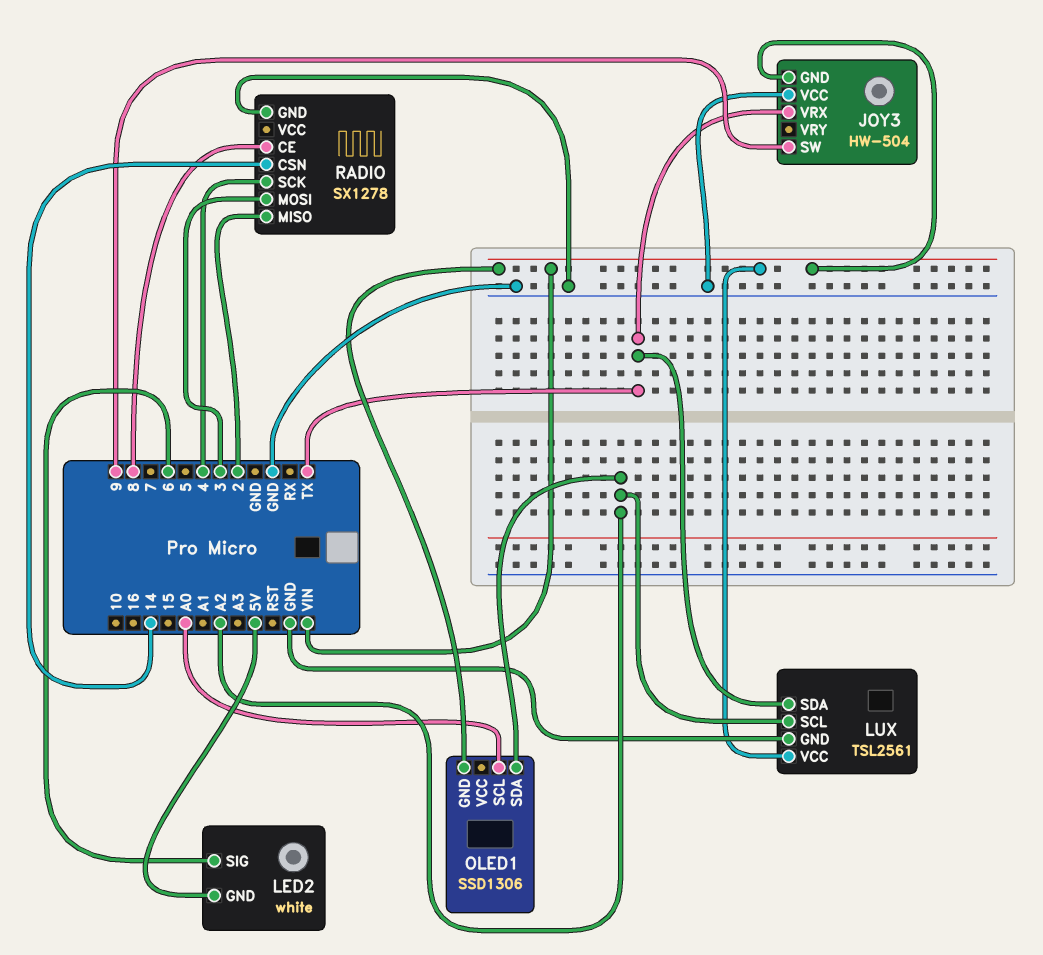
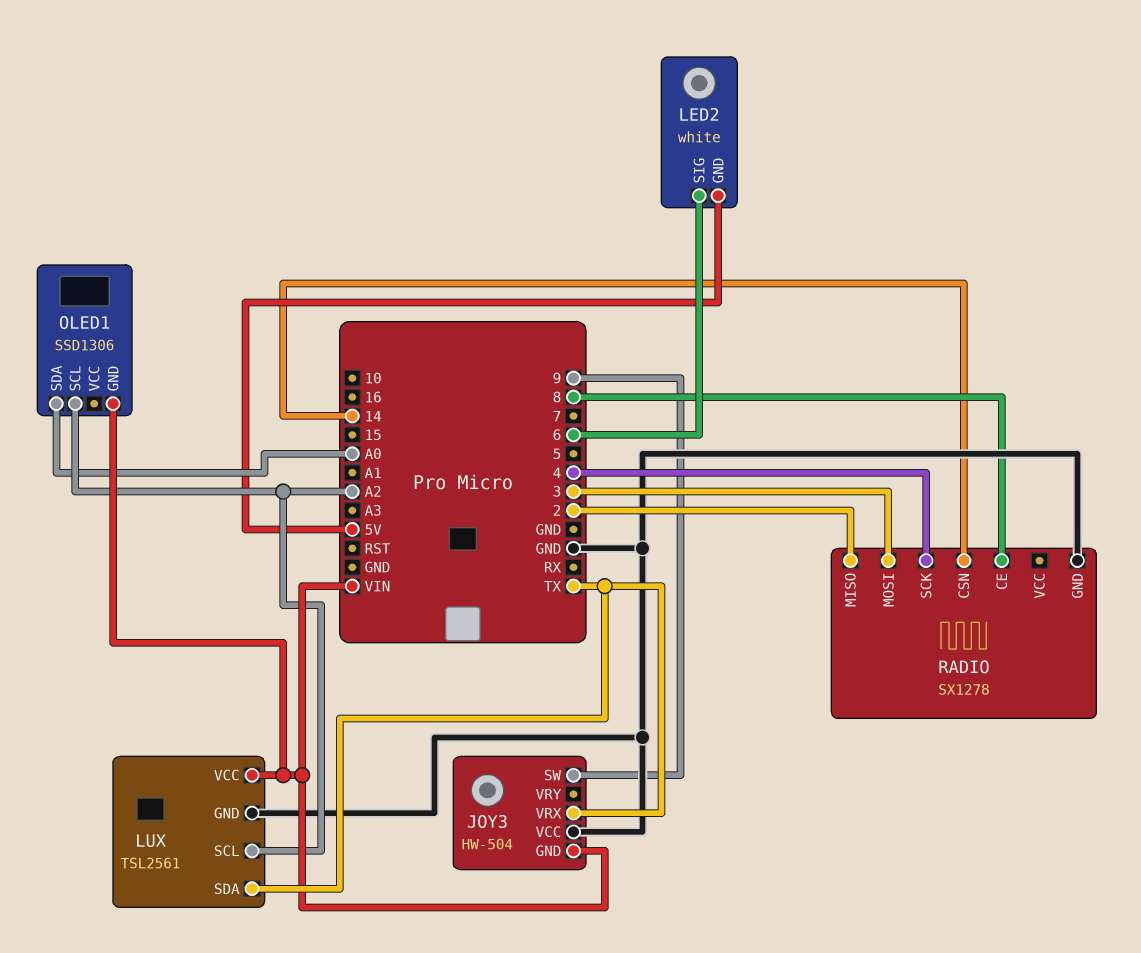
OLED1 pin SCL: A0 -> A2
OLED1 pin SDA: A2 -> A0

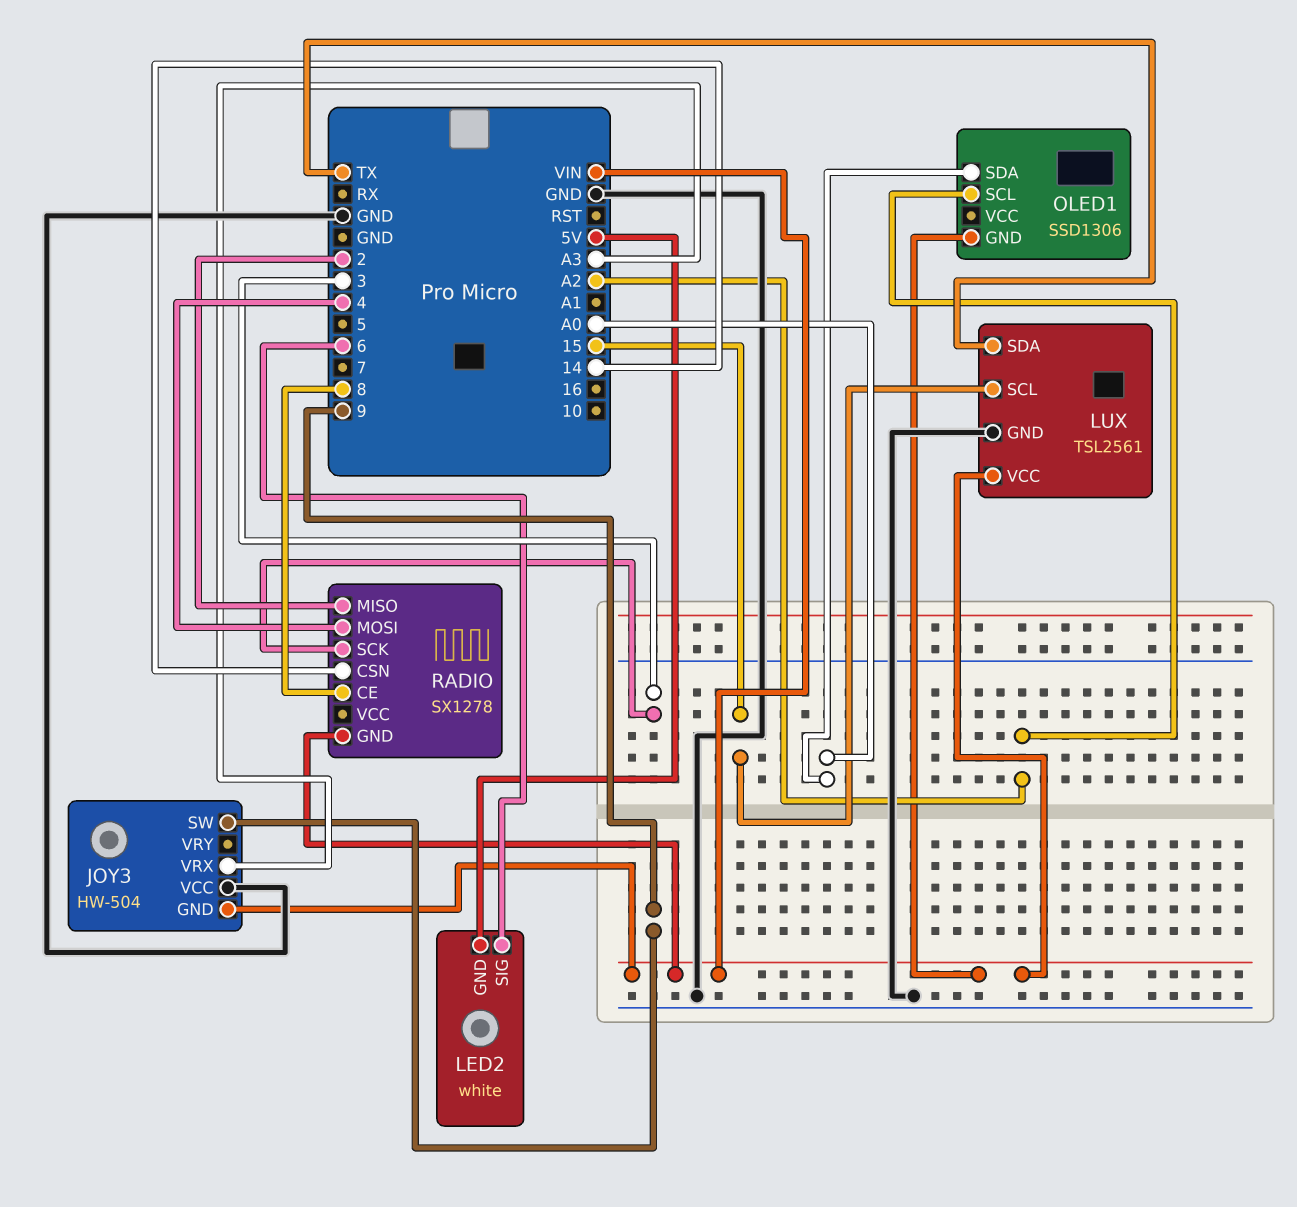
JOY3 pin VRX: TX -> A3
LUX pin SCL: A2 -> 15
RADIO pin GND: GND -> VIN
RADIO pin MOSI: 3 -> 4
RADIO pin SCK: 4 -> 3

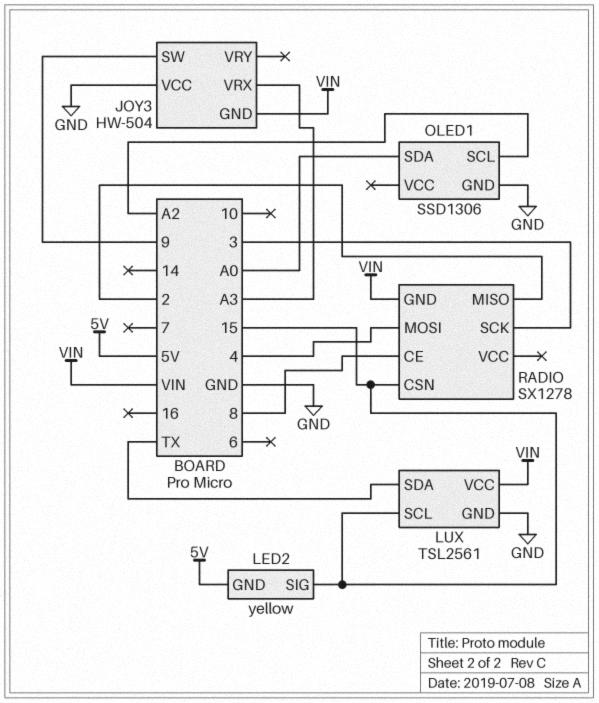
LED2: white -> yellow
LED2 pin SIG: 6 -> 15
OLED1 pin GND: VIN -> GND
RADIO pin CSN: 14 -> 15

